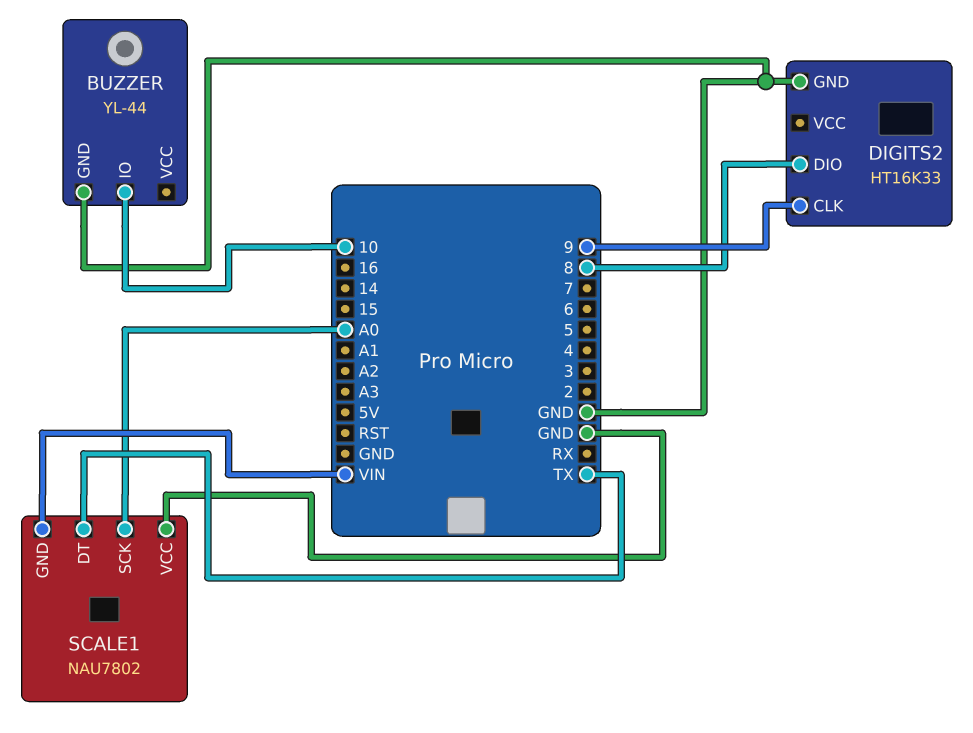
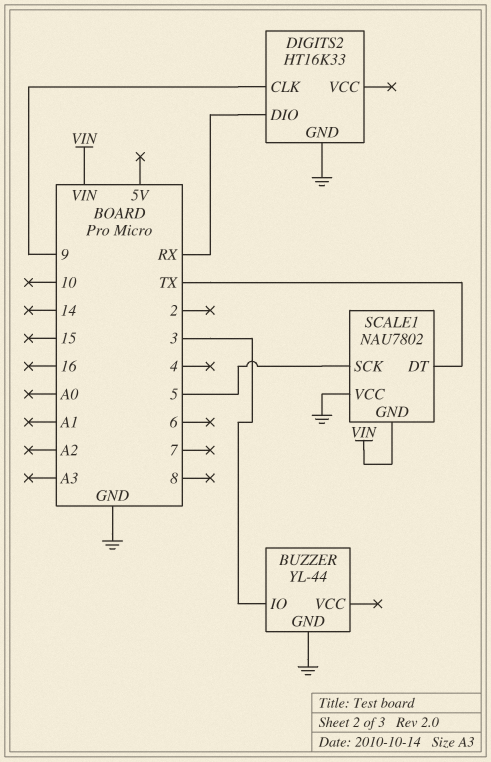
BUZZER pin IO: 10 -> 3
DIGITS2 pin DIO: 8 -> RX
SCALE1 pin SCK: A0 -> 5

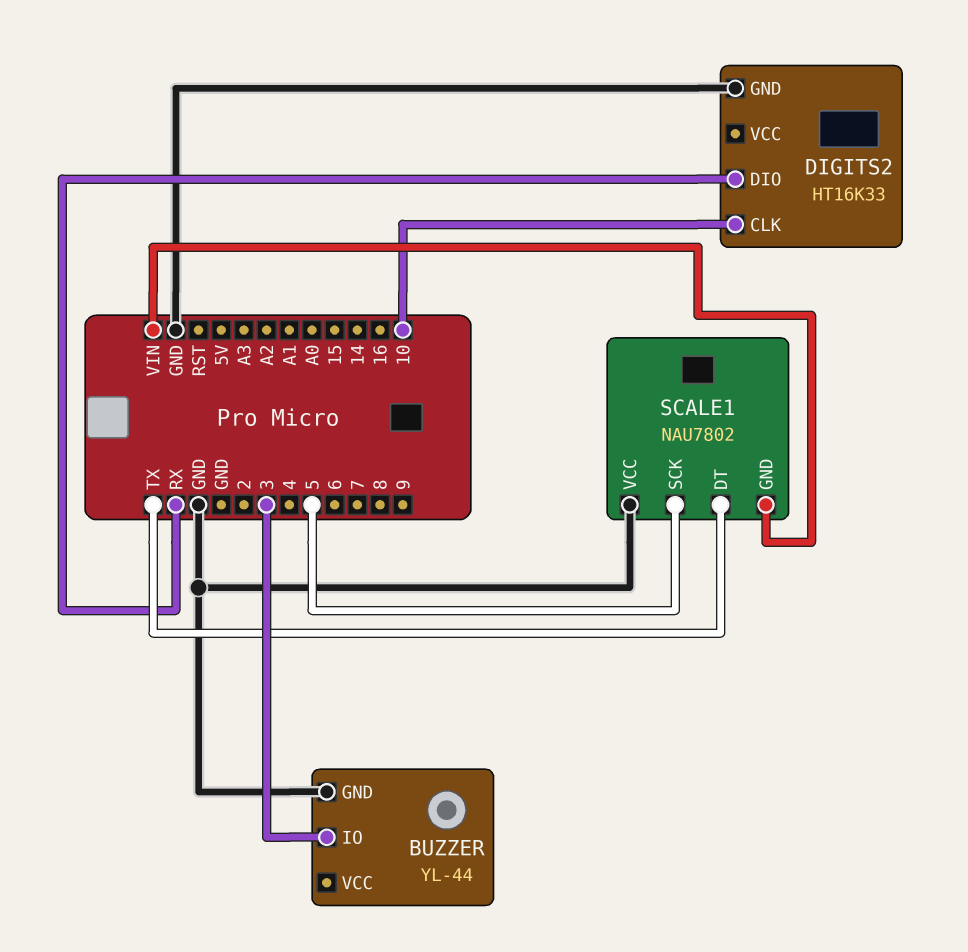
DIGITS2 pin CLK: 9 -> 10

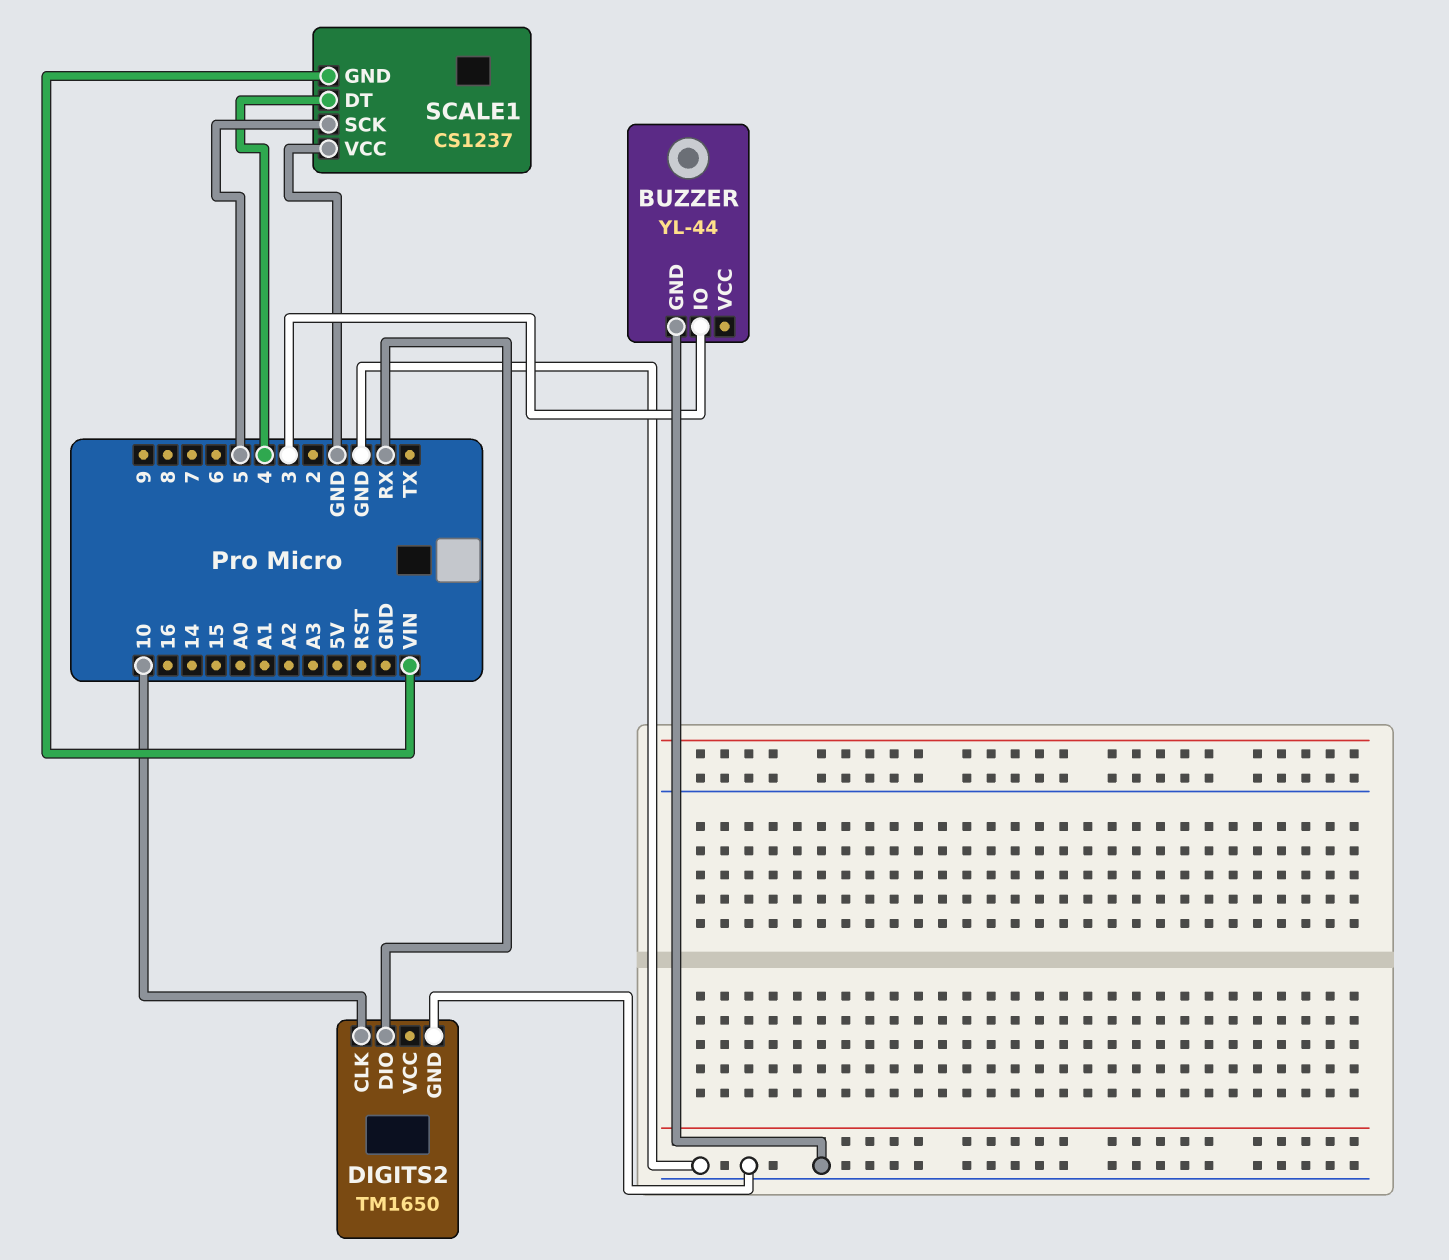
DIGITS2: HT16K33 -> TM1650
SCALE1: NAU7802 -> CS1237
SCALE1 pin DT: TX -> 4

